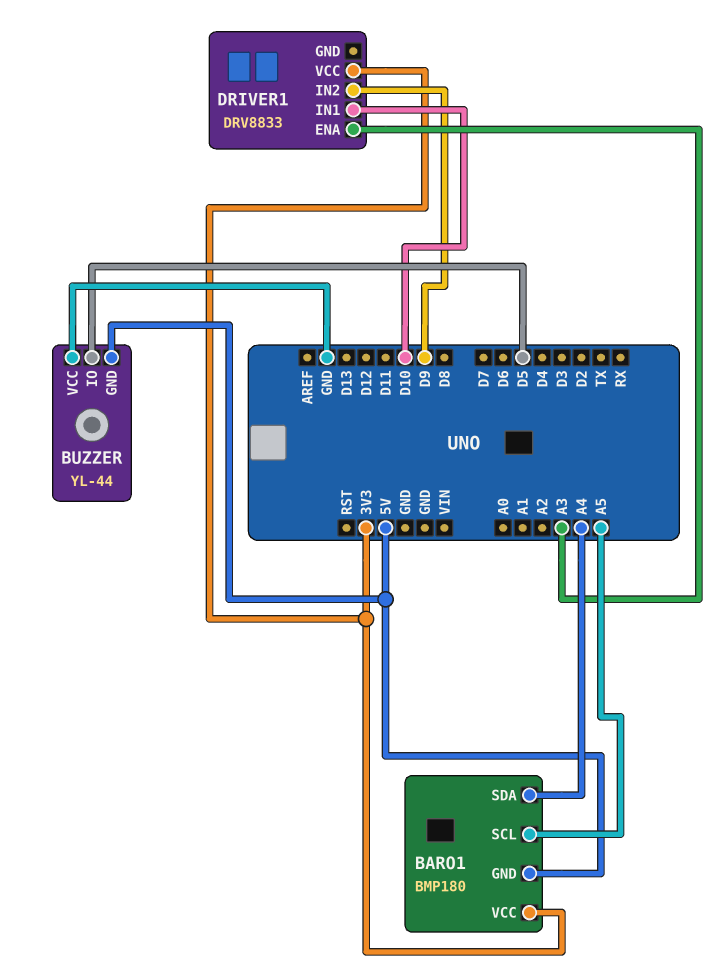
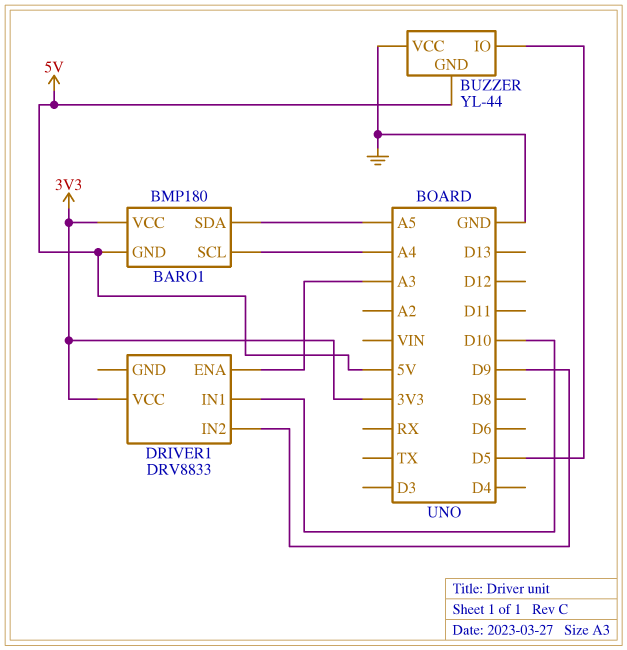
BARO1 pin SCL: A5 -> A4
BARO1 pin SDA: A4 -> A5

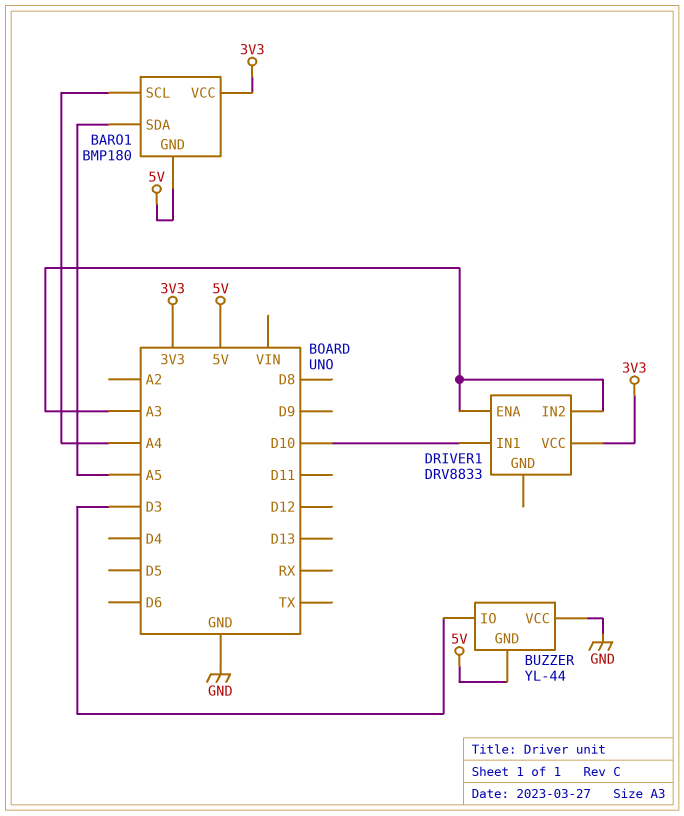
BUZZER pin IO: D5 -> D3
DRIVER1 pin IN2: D9 -> A3

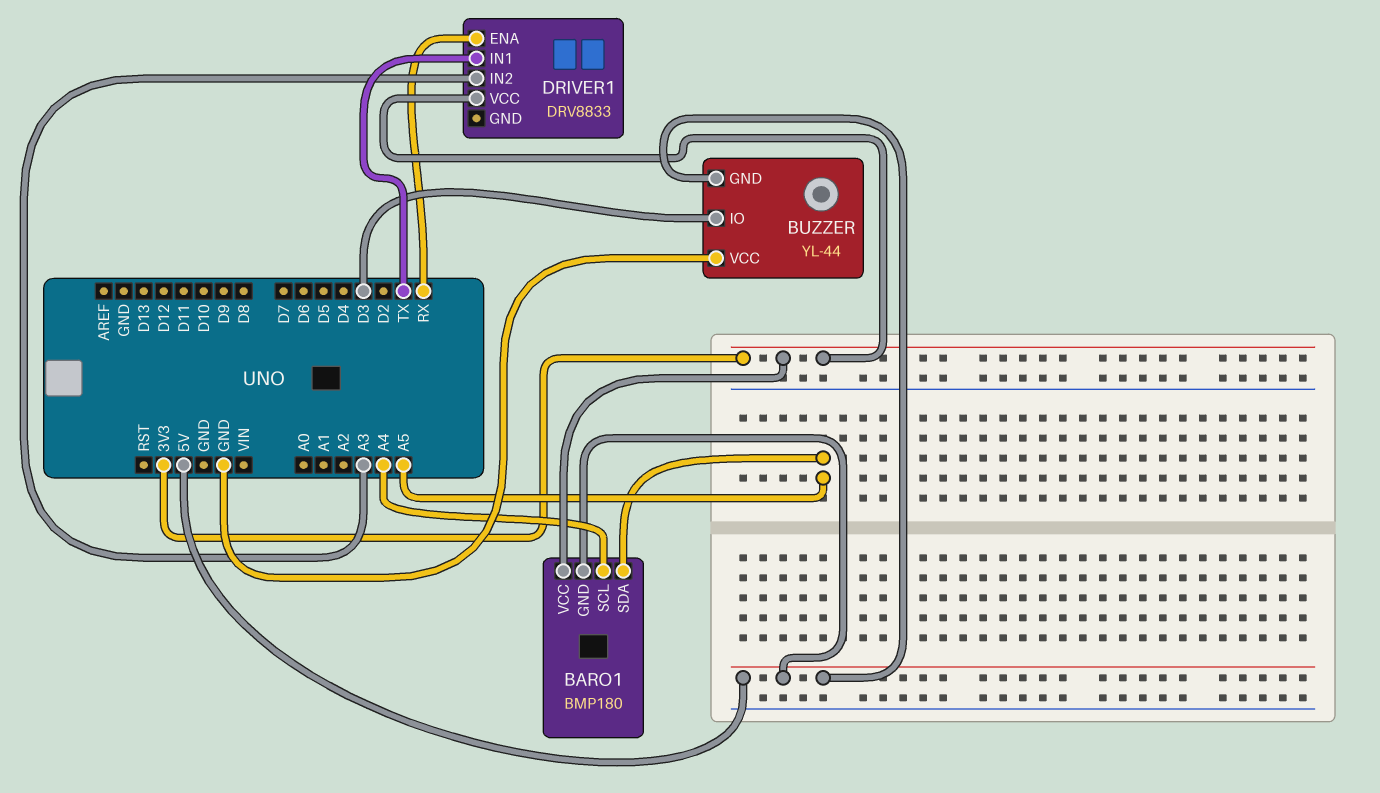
DRIVER1 pin ENA: A3 -> RX
DRIVER1 pin IN1: D10 -> TX

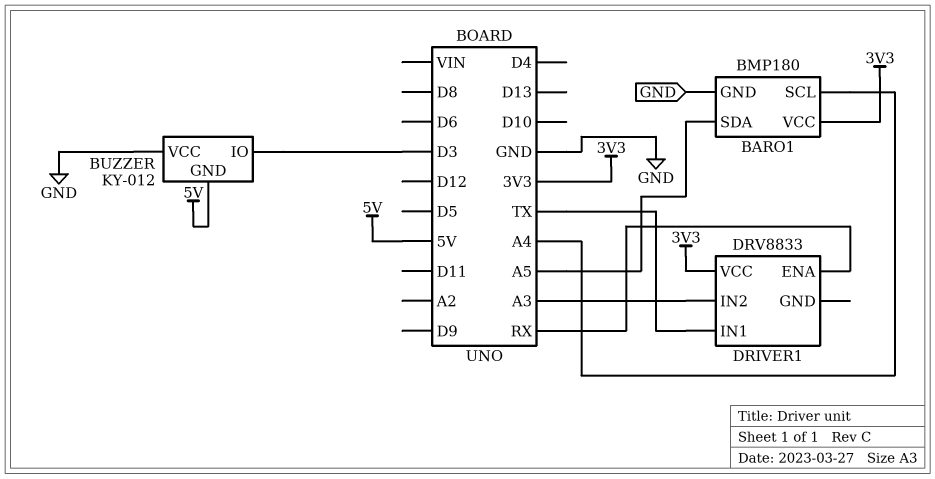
BARO1 pin GND: 5V -> GND
BUZZER: YL-44 -> KY-012

